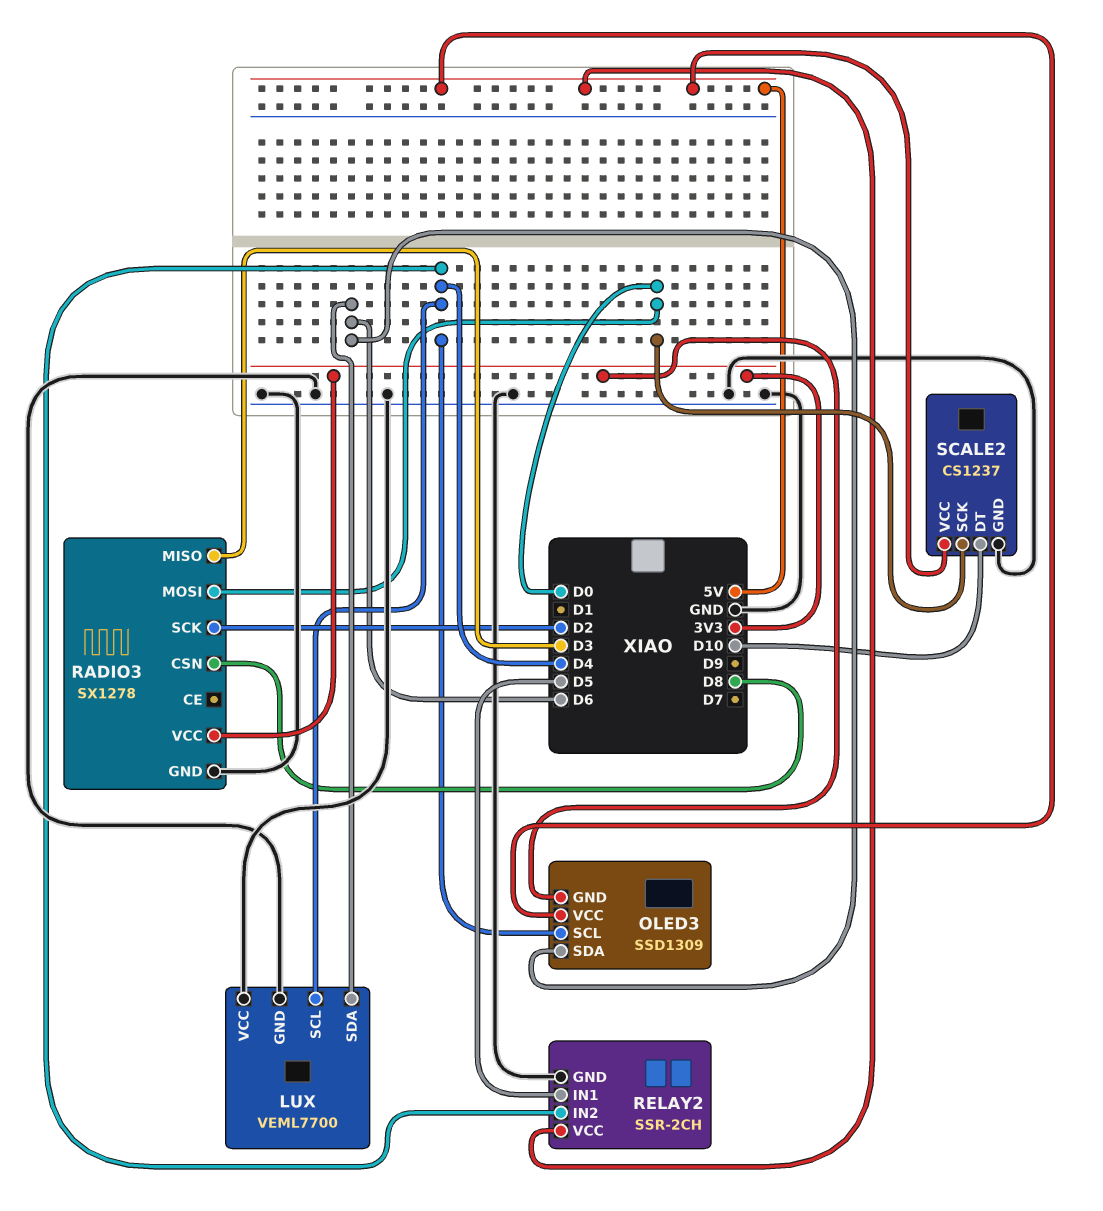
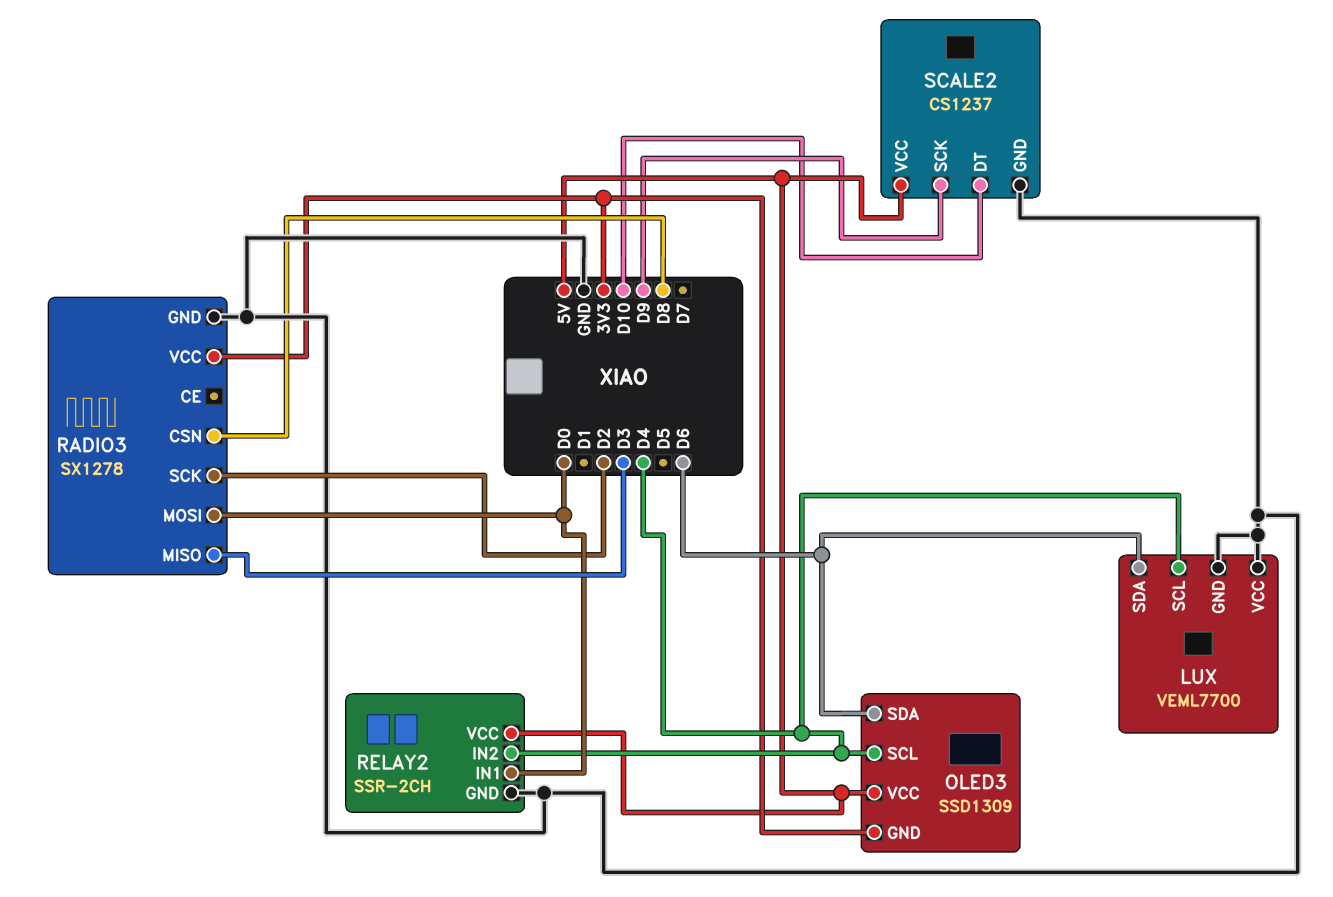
RELAY2 pin IN1: D5 -> D0
SCALE2 pin SCK: D0 -> D9

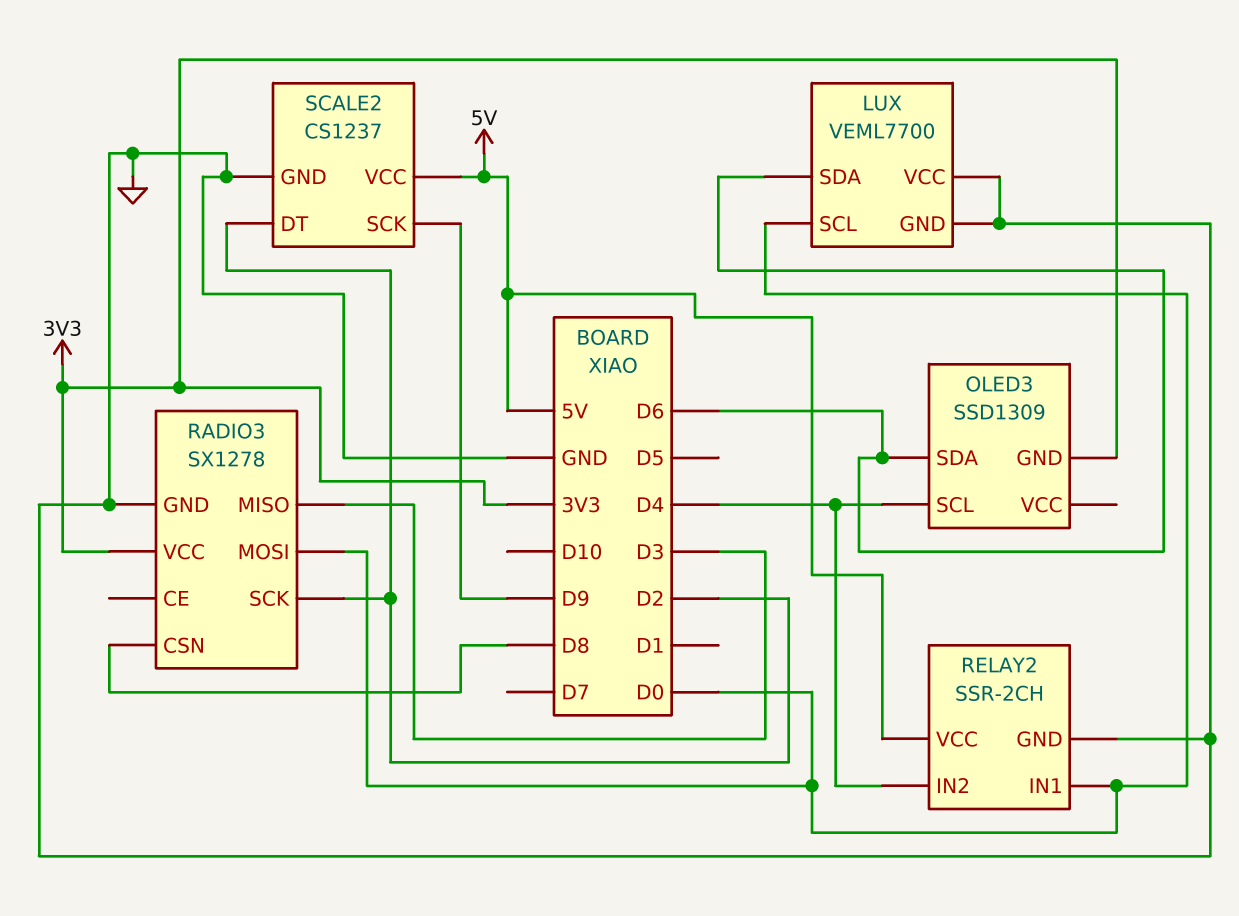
LUX pin SCL: D4 -> D0
OLED3 pin VCC: 5V -> none
SCALE2 pin DT: D10 -> D2

